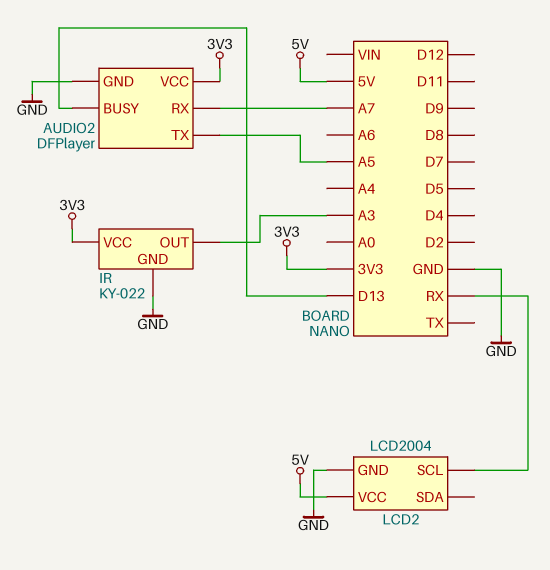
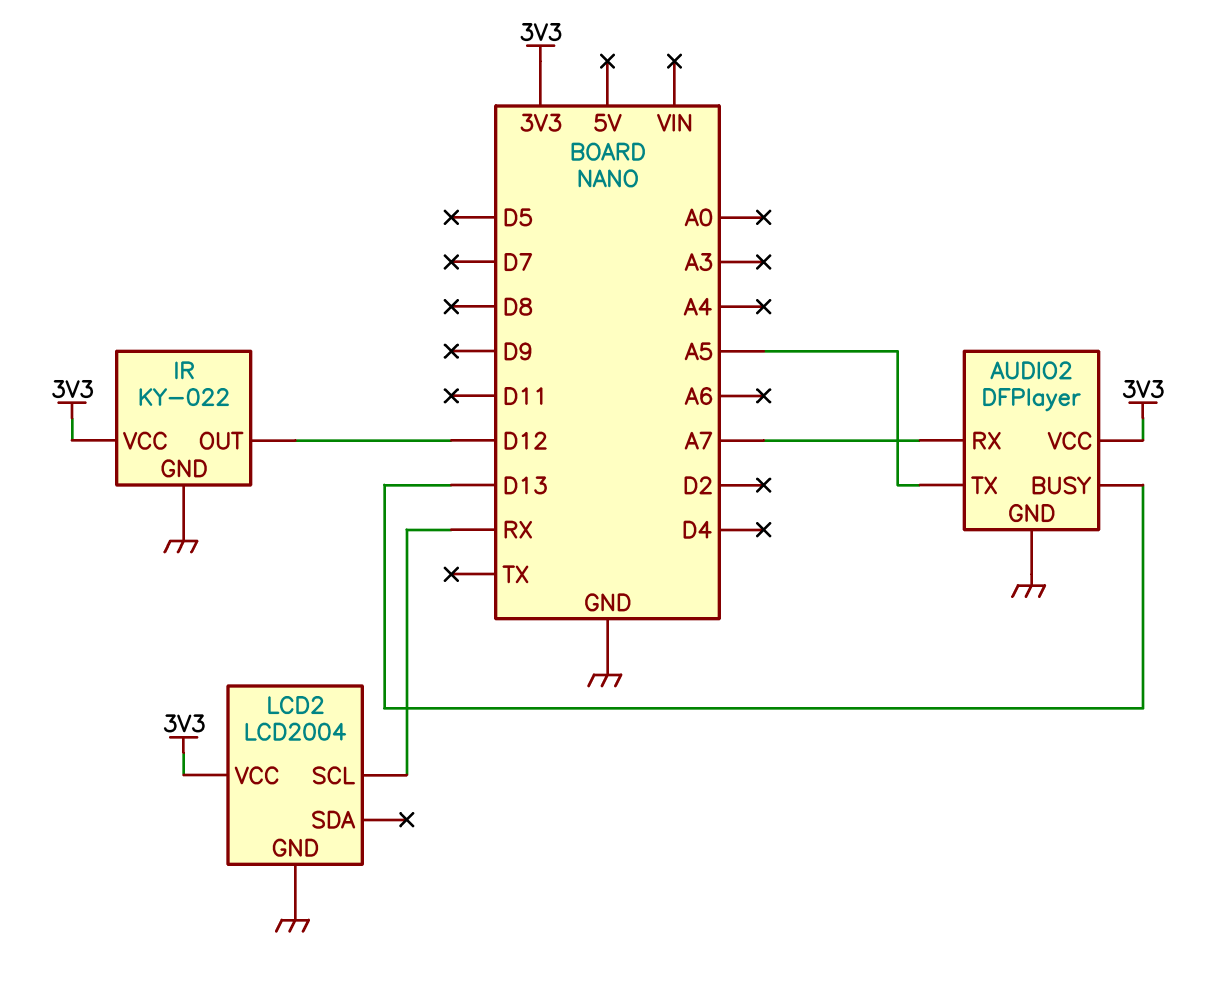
IR pin OUT: A3 -> D12
LCD2 pin VCC: 5V -> 3V3

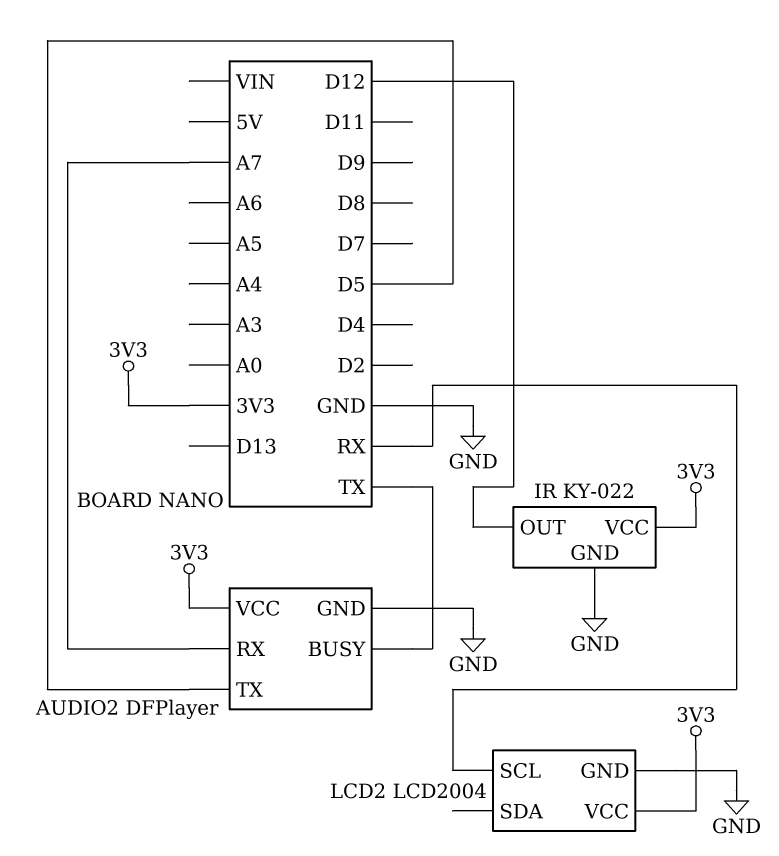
AUDIO2 pin BUSY: D13 -> TX
AUDIO2 pin TX: A5 -> D5

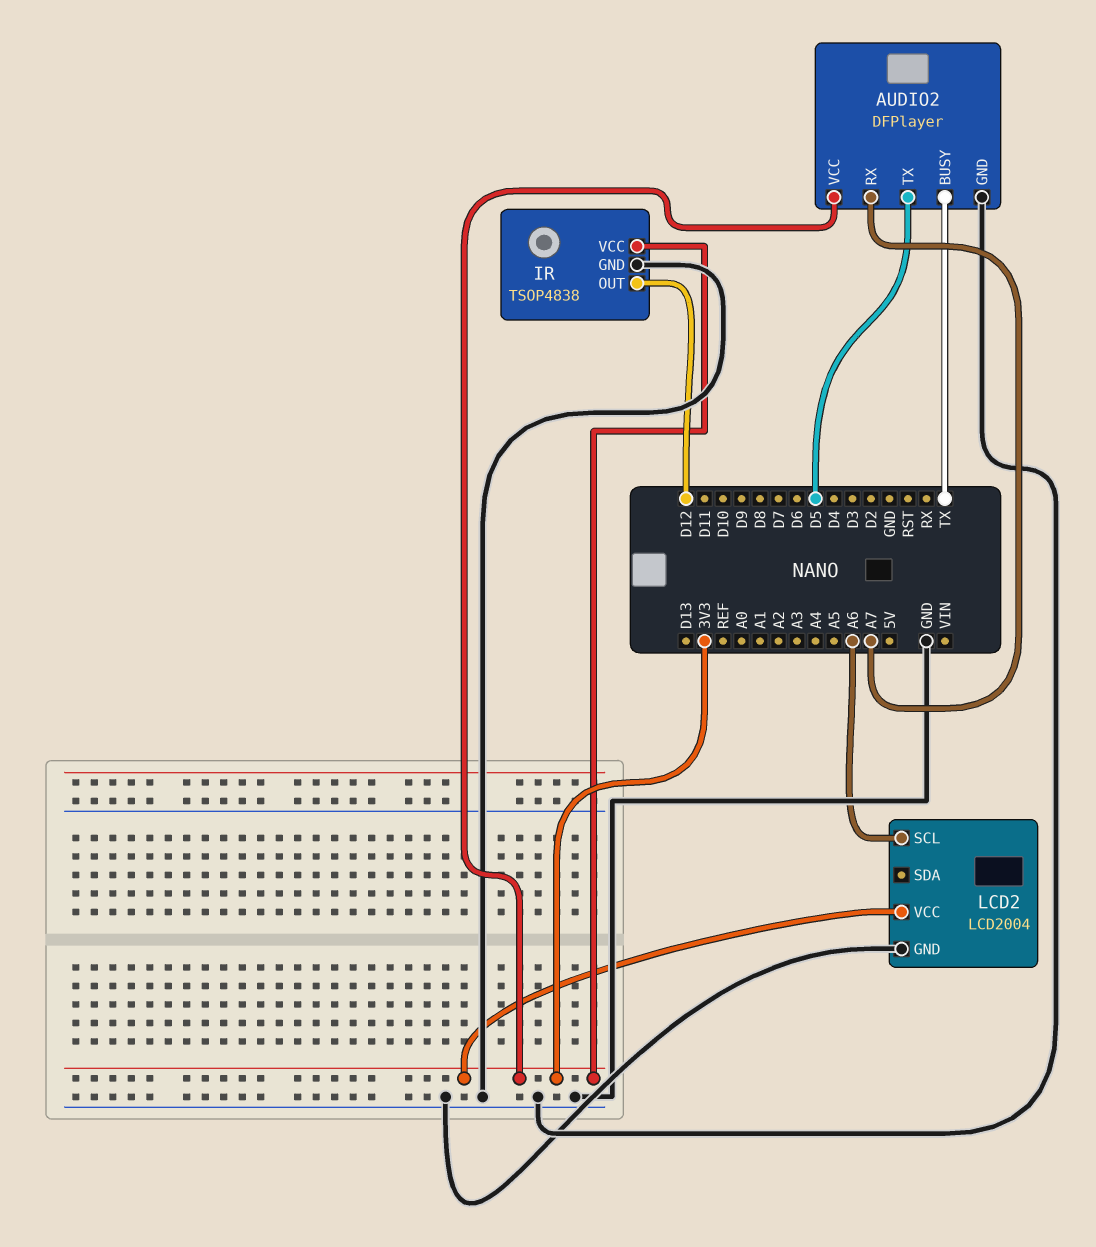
IR: KY-022 -> TSOP4838
LCD2 pin SCL: RX -> A6

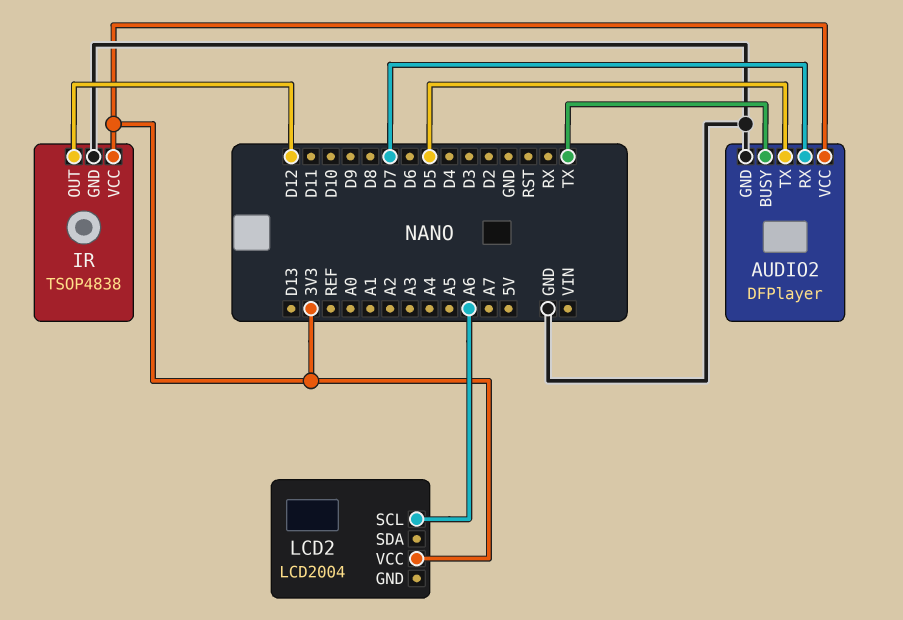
AUDIO2 pin RX: A7 -> D7
LCD2 pin GND: GND -> none

